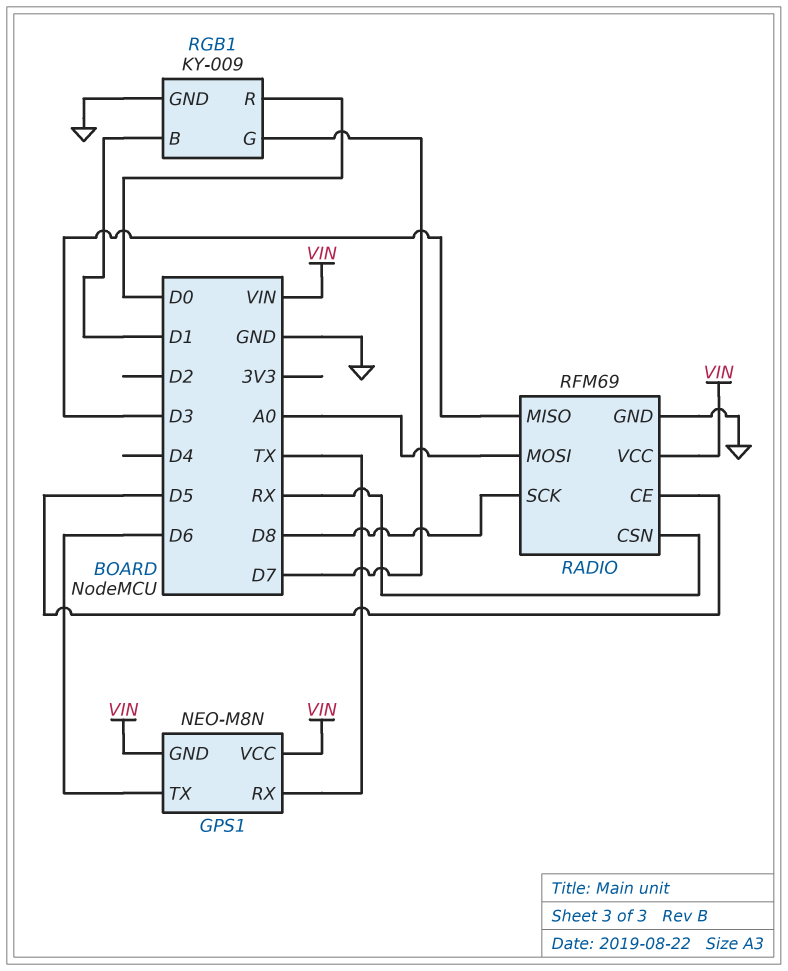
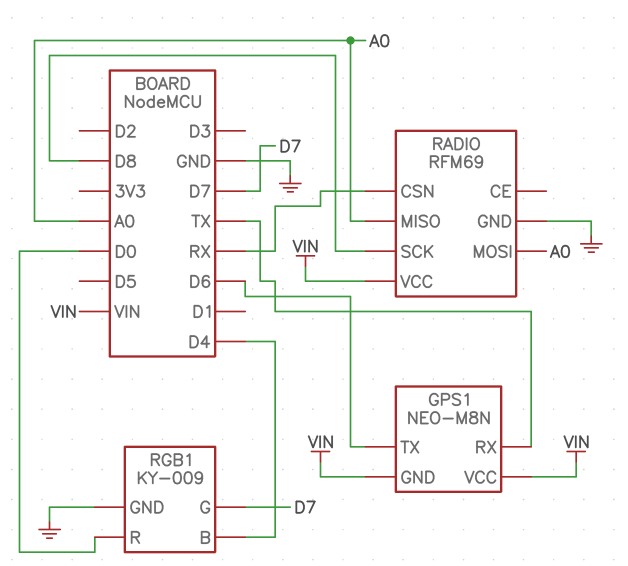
RADIO pin CE: D5 -> none
RADIO pin MISO: D3 -> A0
RGB1 pin B: D1 -> D4

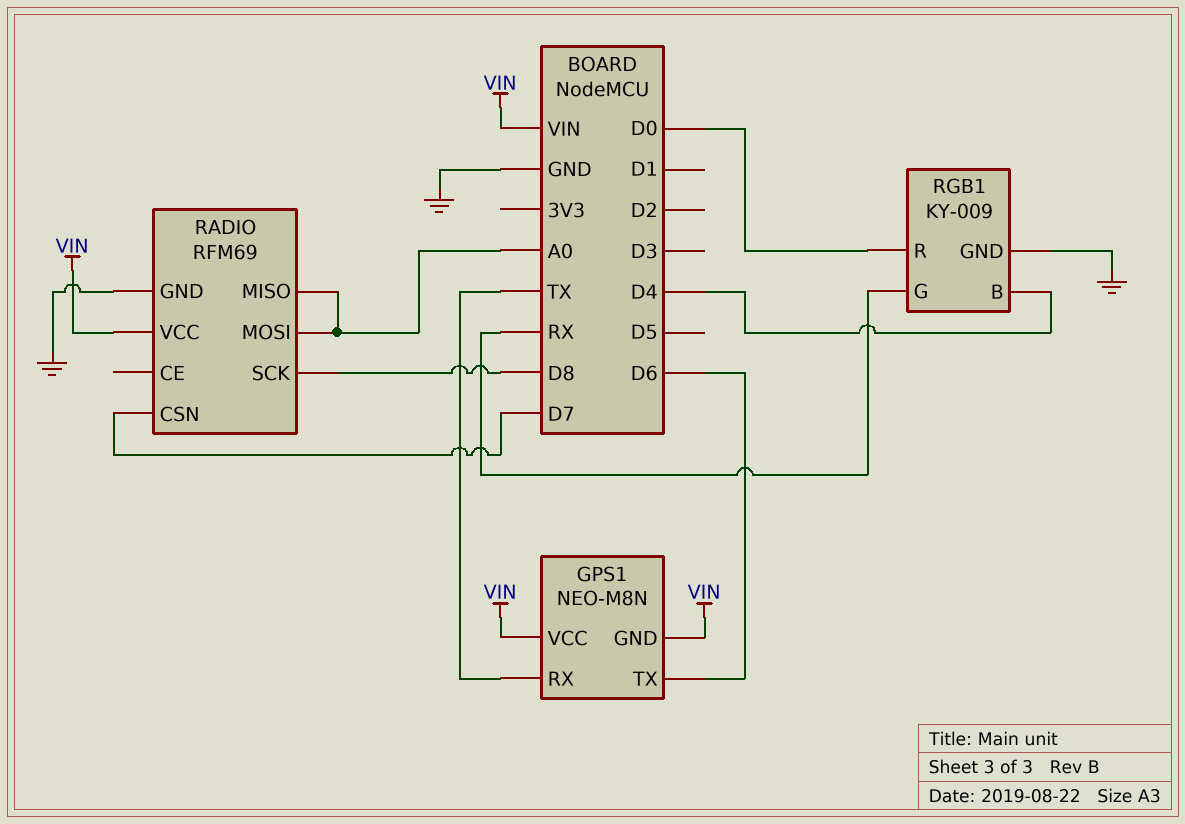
RADIO pin CSN: RX -> D7
RGB1 pin G: D7 -> RX

